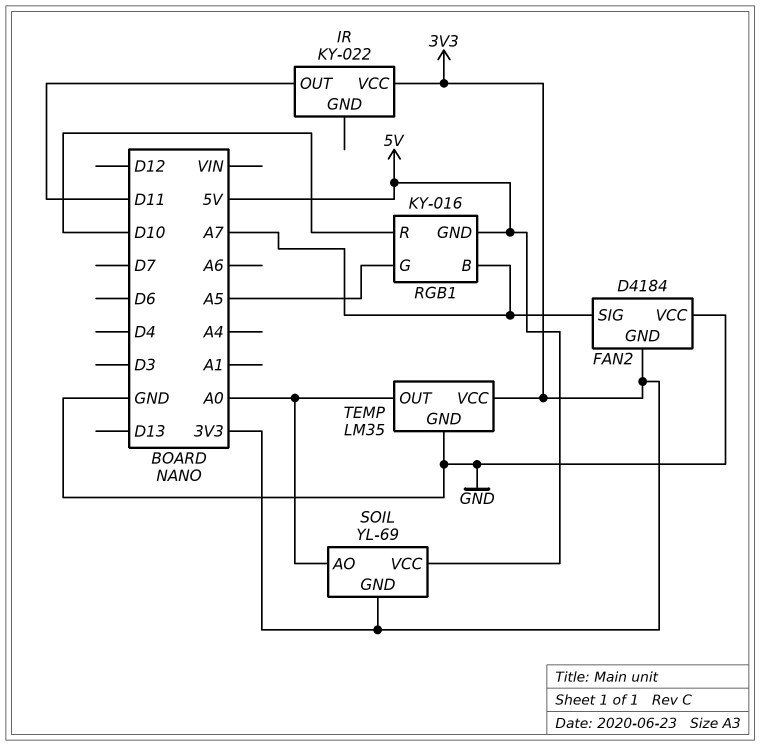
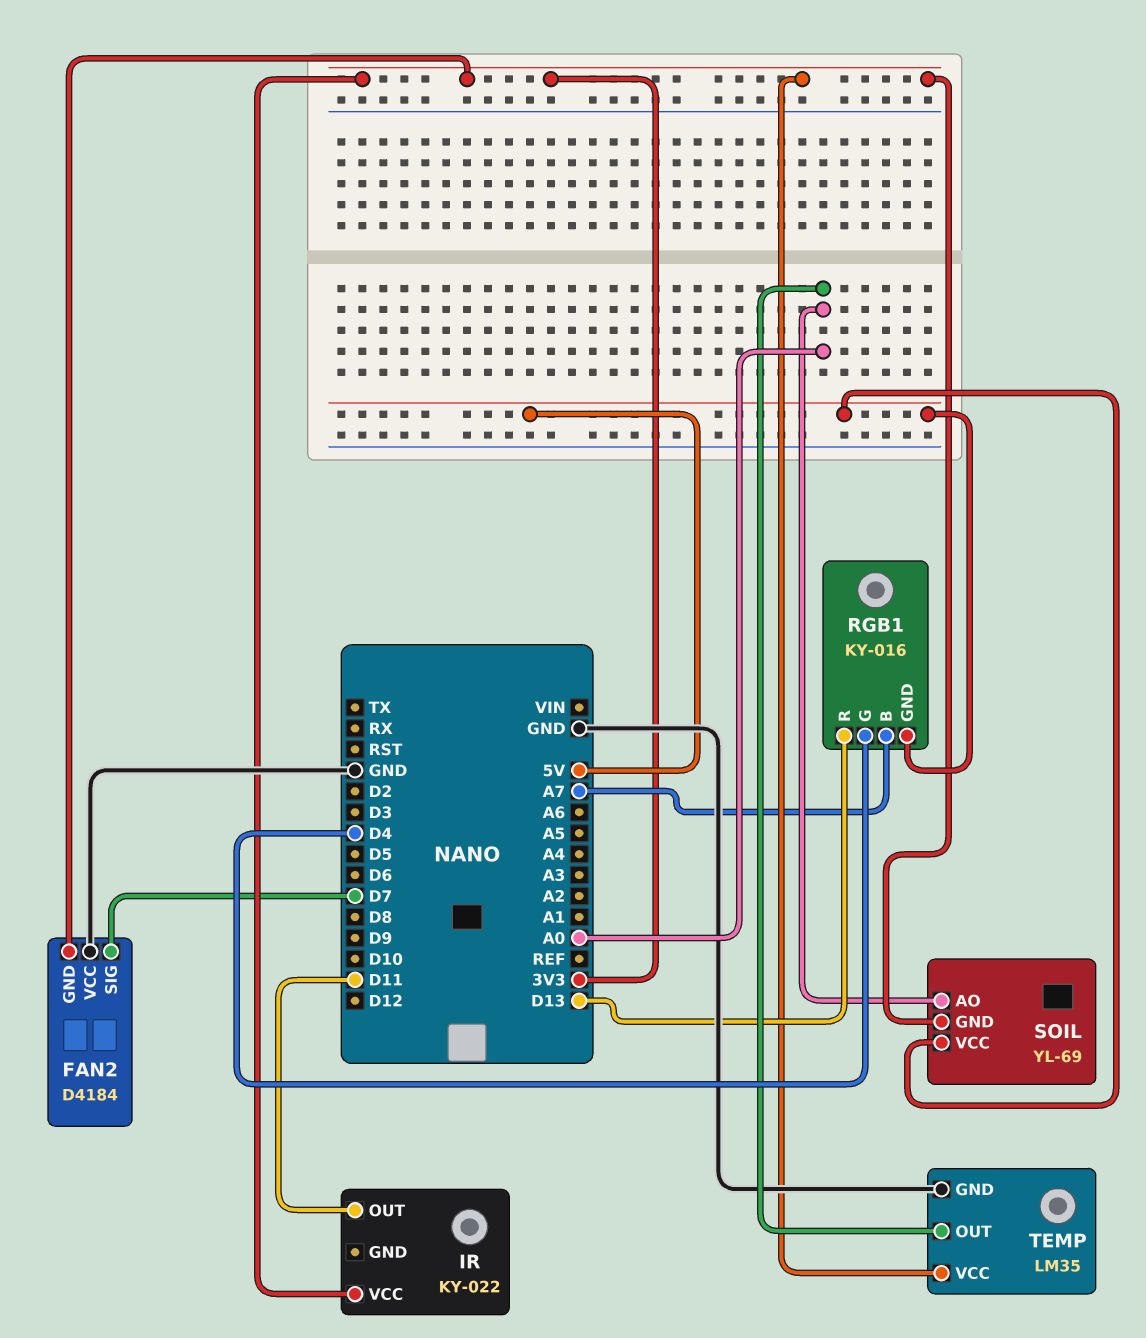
FAN2 pin SIG: A7 -> D7
RGB1 pin G: A5 -> D4
RGB1 pin R: D10 -> D13

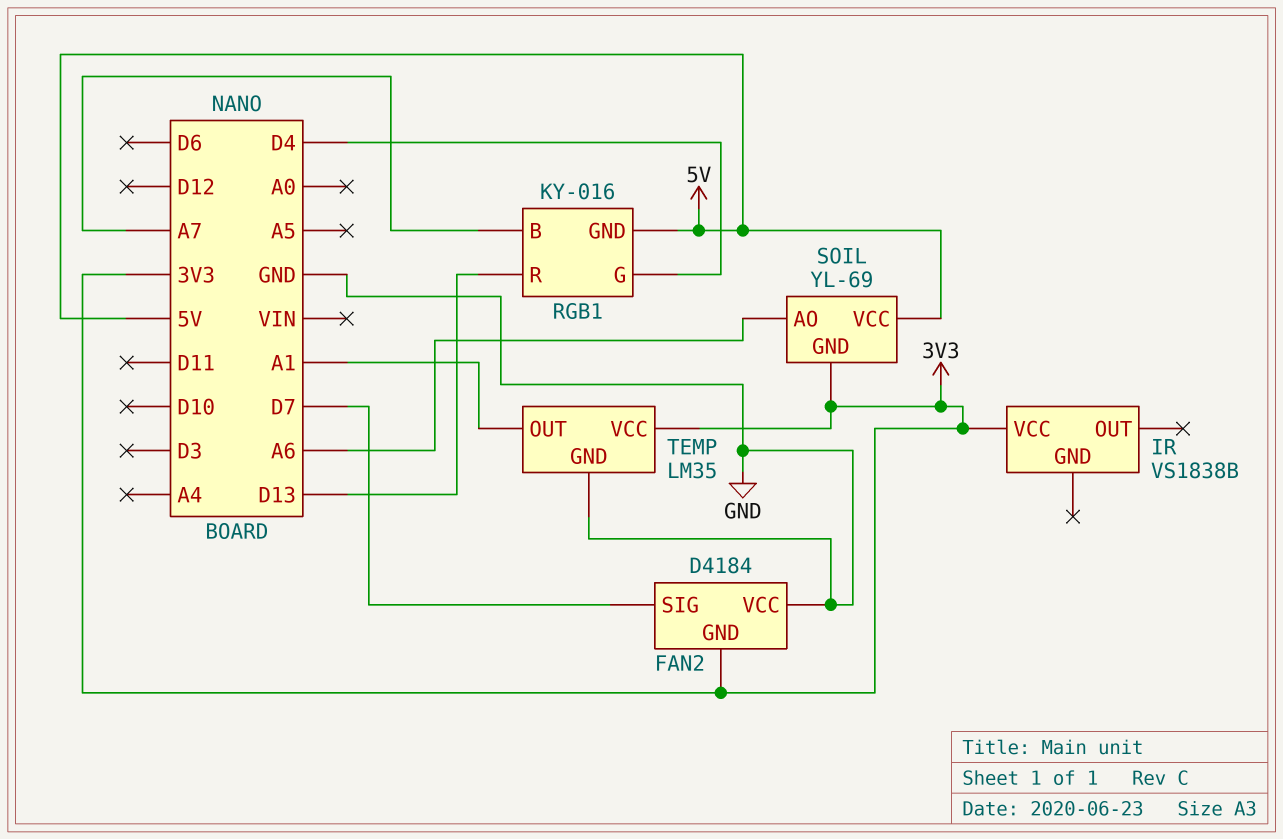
IR: KY-022 -> VS1838B
IR pin OUT: D11 -> none
SOIL pin AO: A0 -> A6
TEMP pin OUT: A0 -> A1

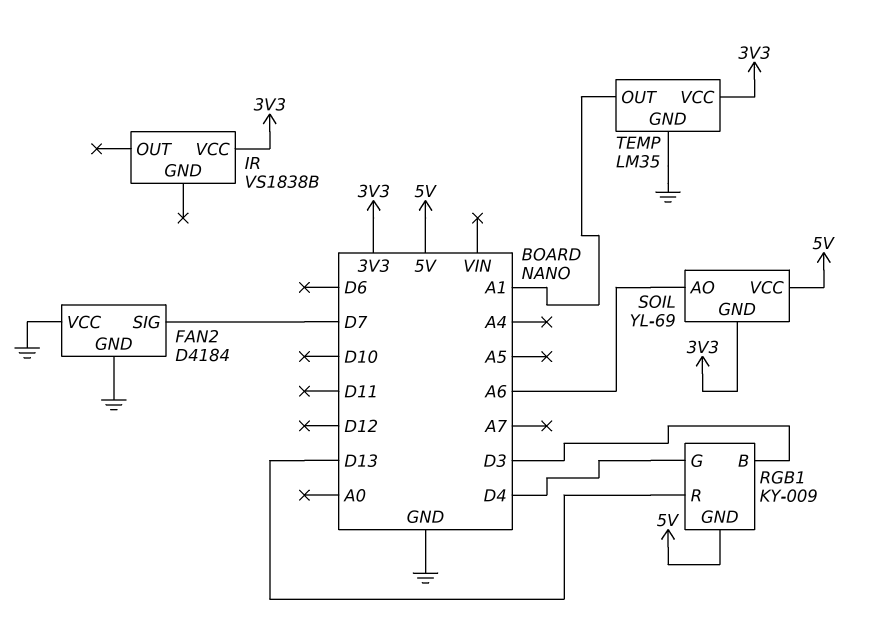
FAN2 pin GND: 3V3 -> GND
RGB1: KY-016 -> KY-009
RGB1 pin B: A7 -> D3

